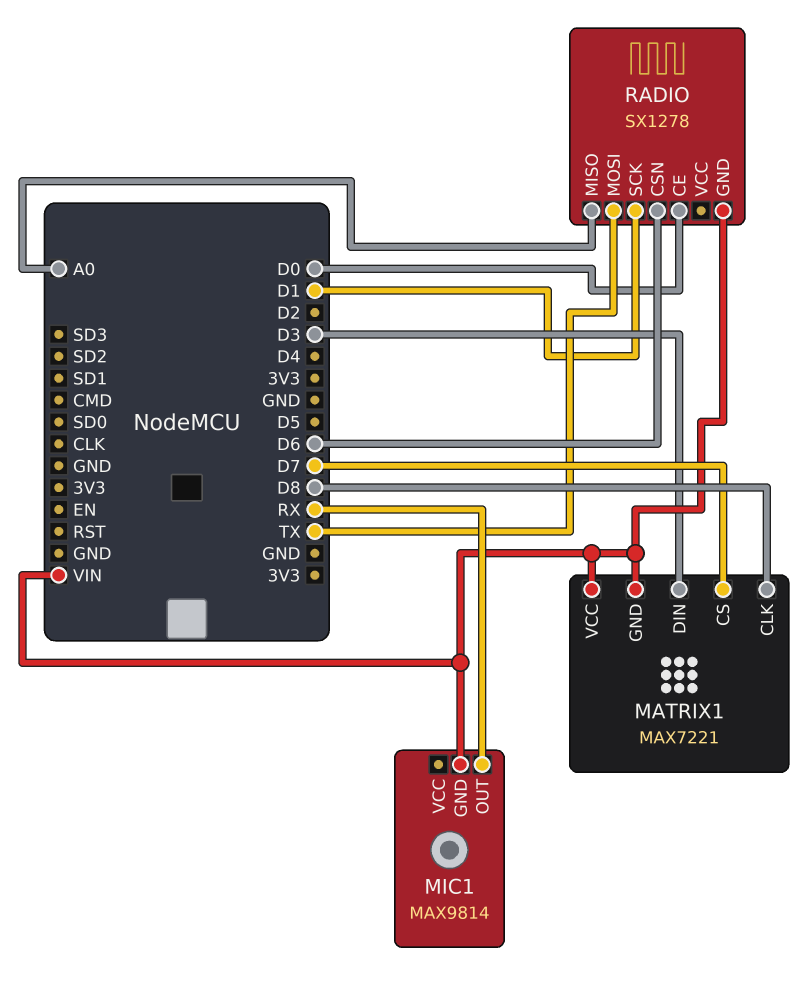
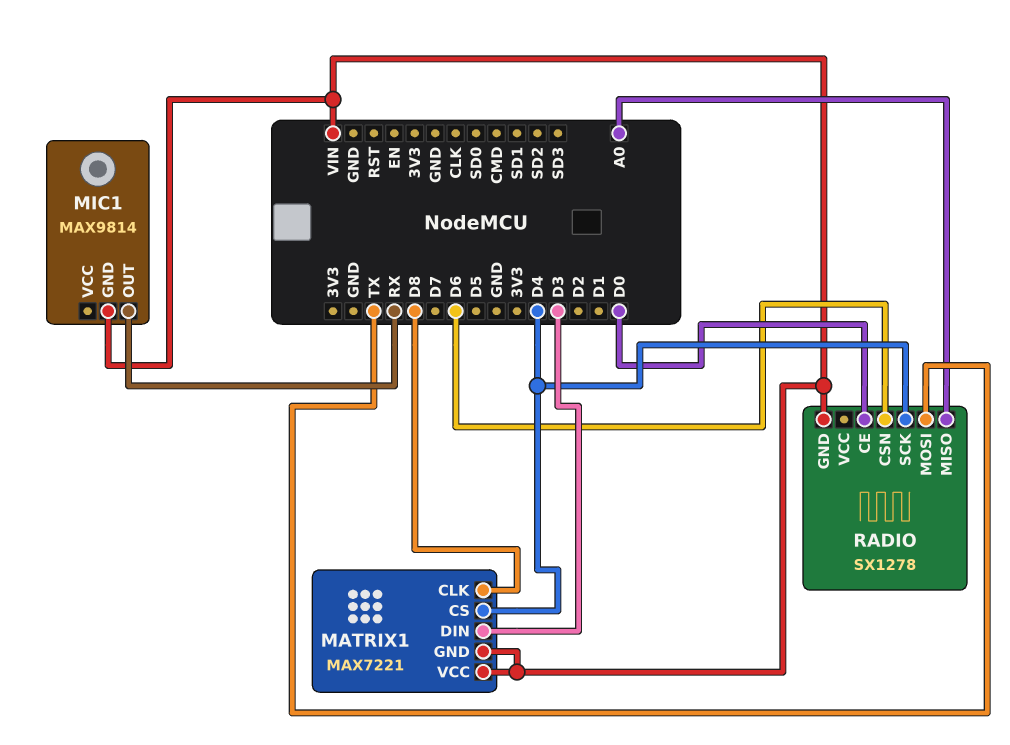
MATRIX1 pin CS: D7 -> D4
RADIO pin SCK: D1 -> D4

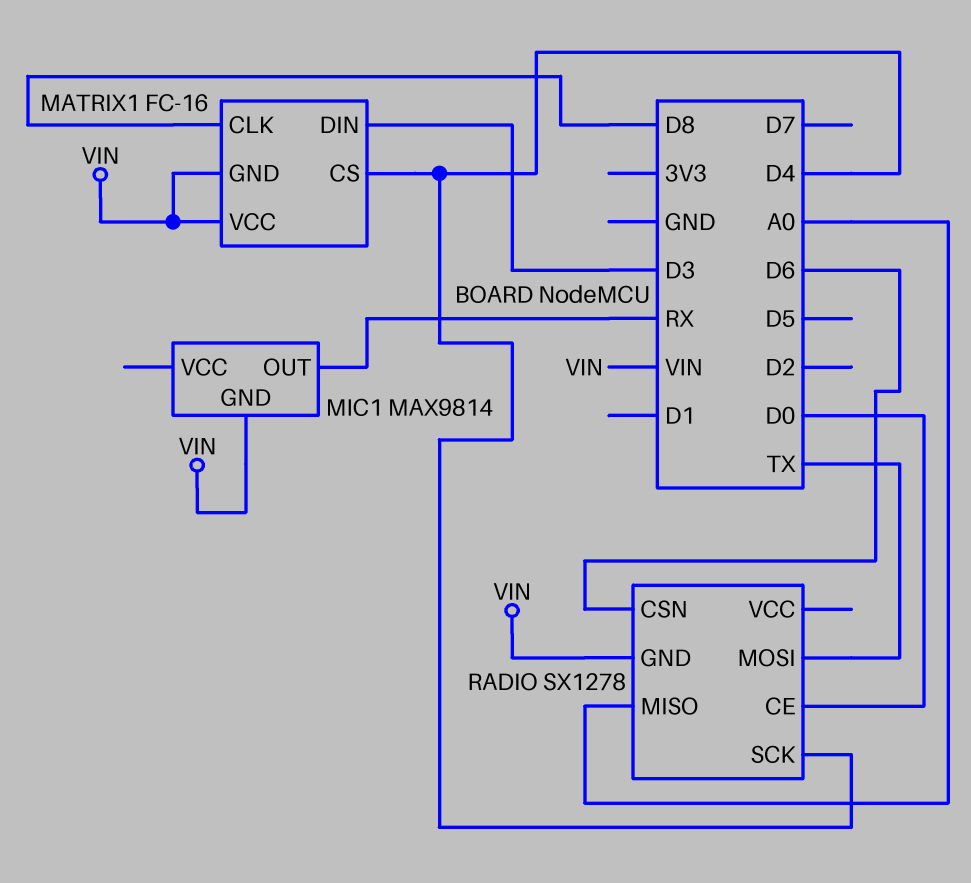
MATRIX1: MAX7221 -> FC-16

